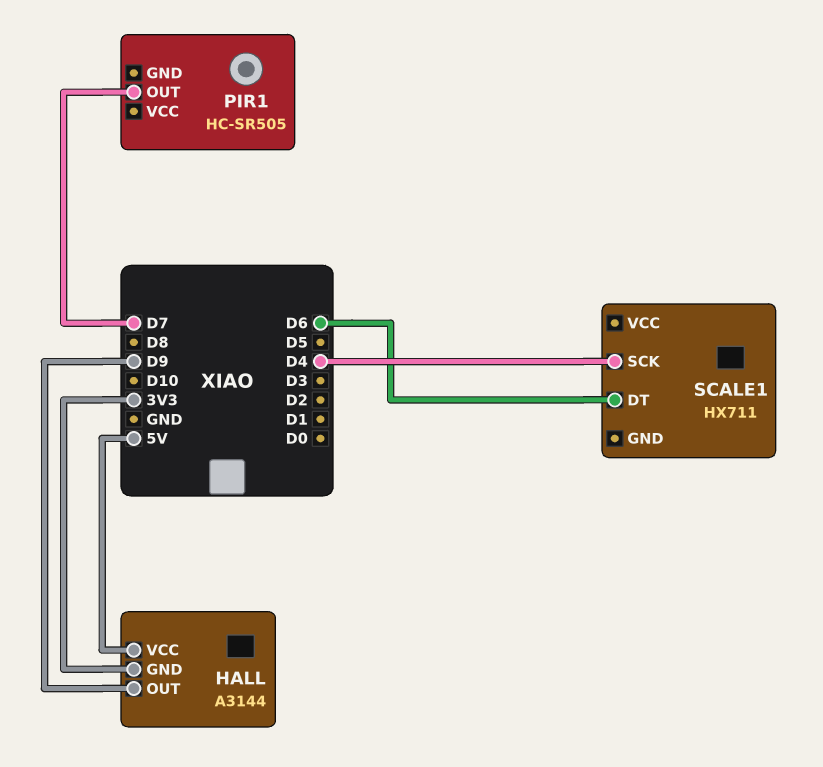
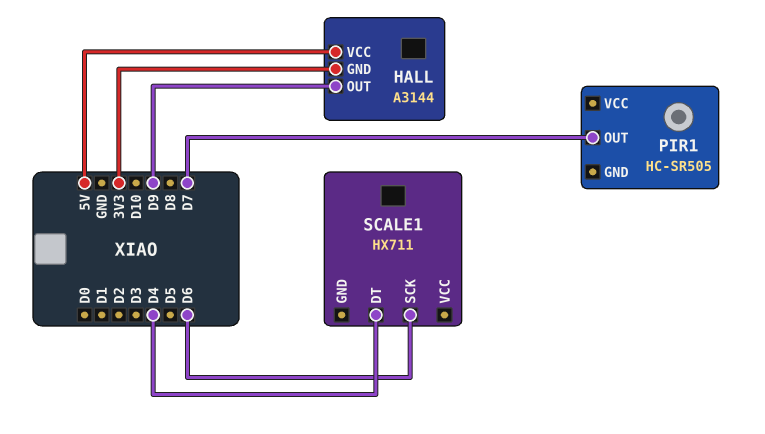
SCALE1 pin DT: D6 -> D4
SCALE1 pin SCK: D4 -> D6

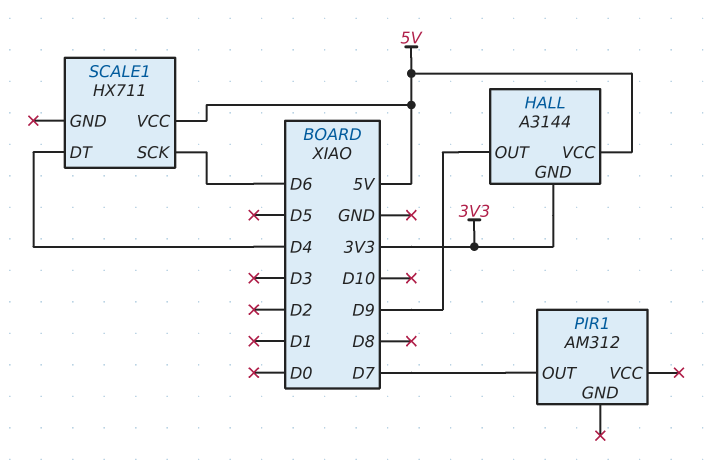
PIR1: HC-SR505 -> AM312
SCALE1 pin VCC: none -> 5V

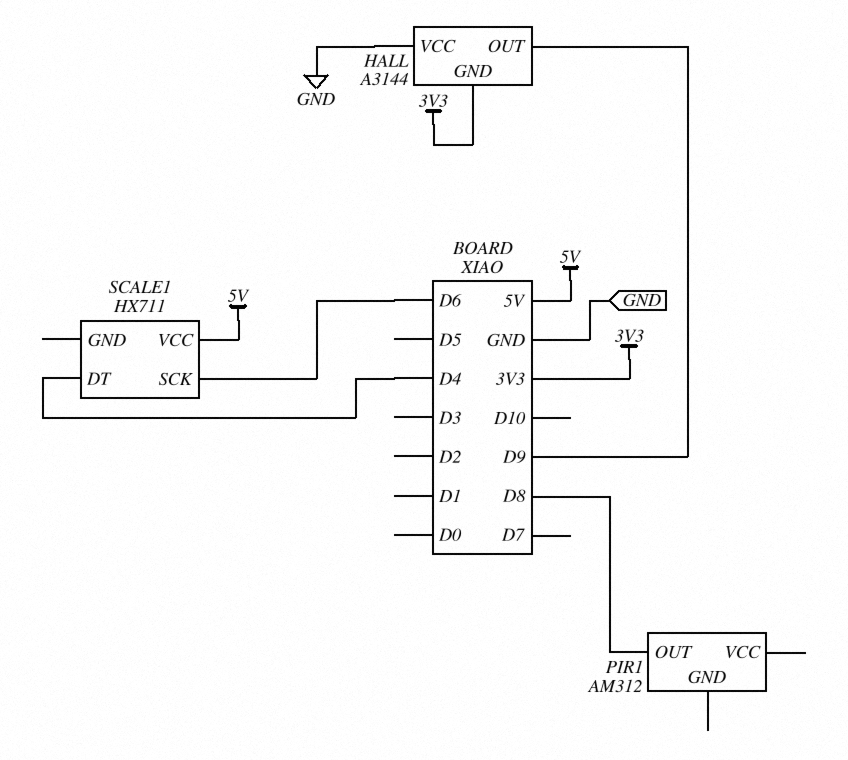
HALL pin VCC: 5V -> GND
PIR1 pin OUT: D7 -> D8

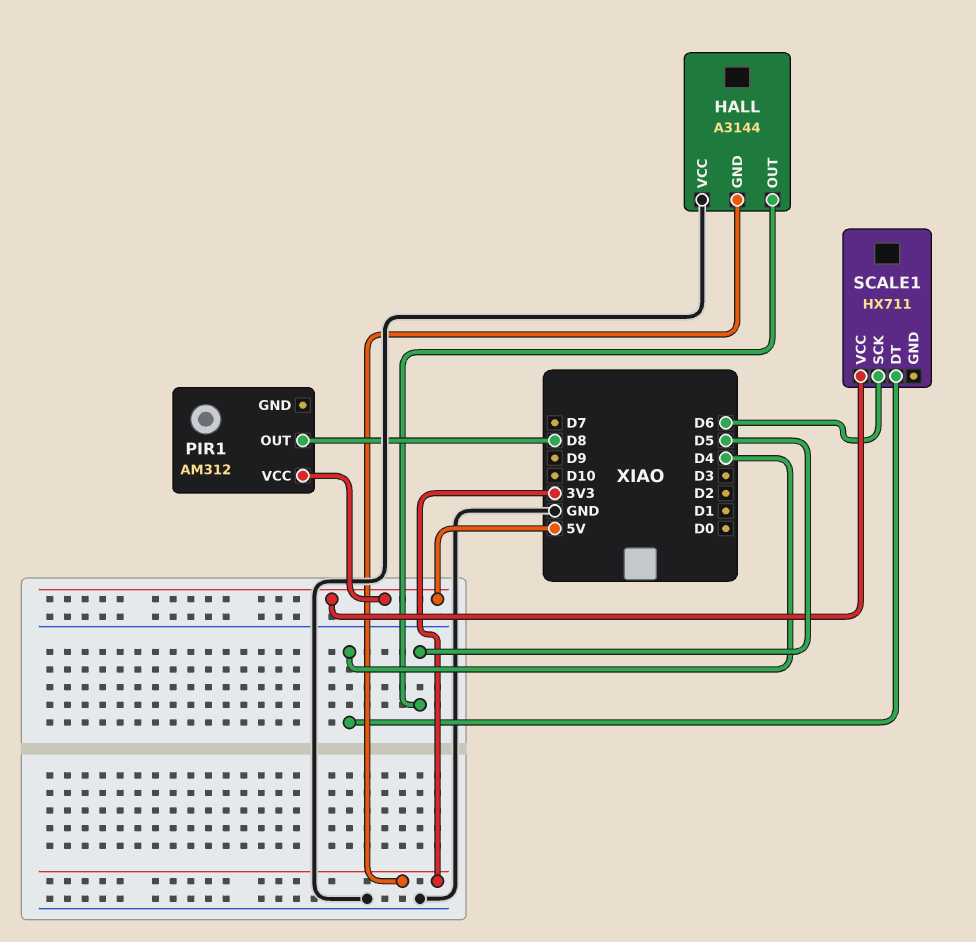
HALL pin OUT: D9 -> D5
PIR1 pin VCC: none -> 5V

